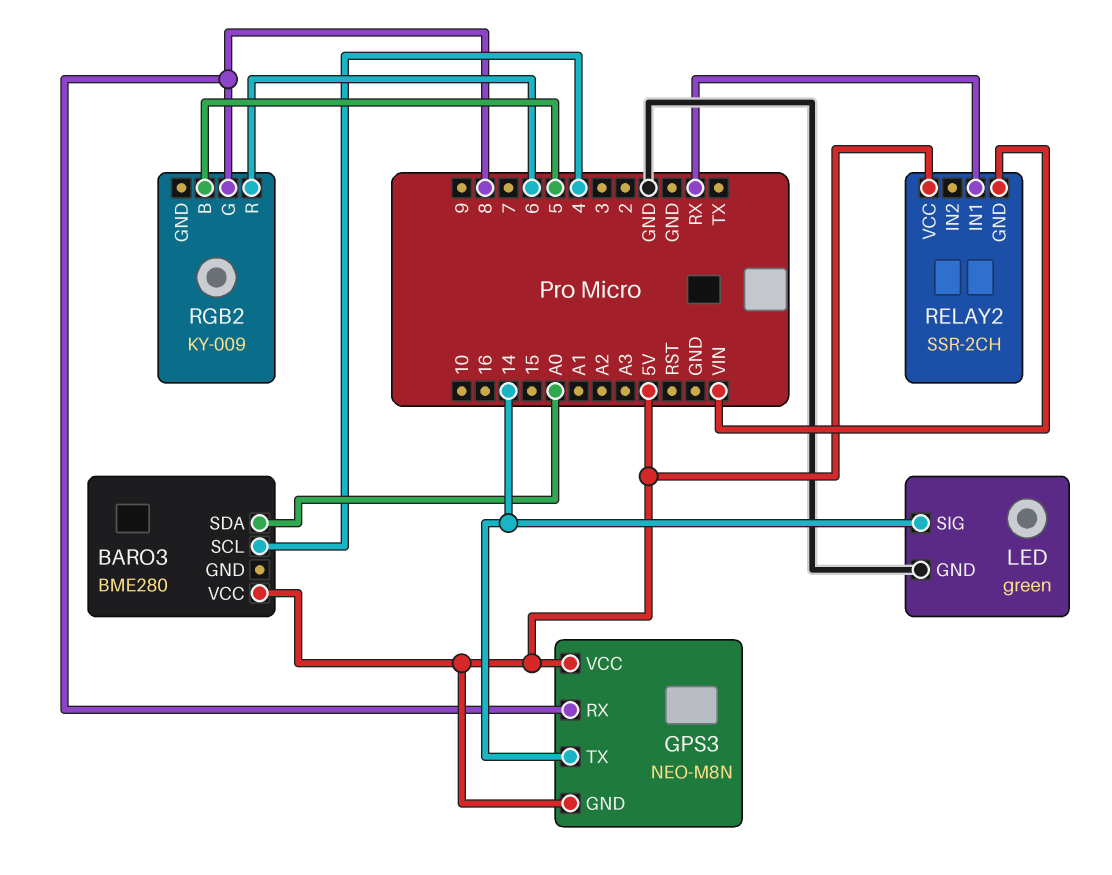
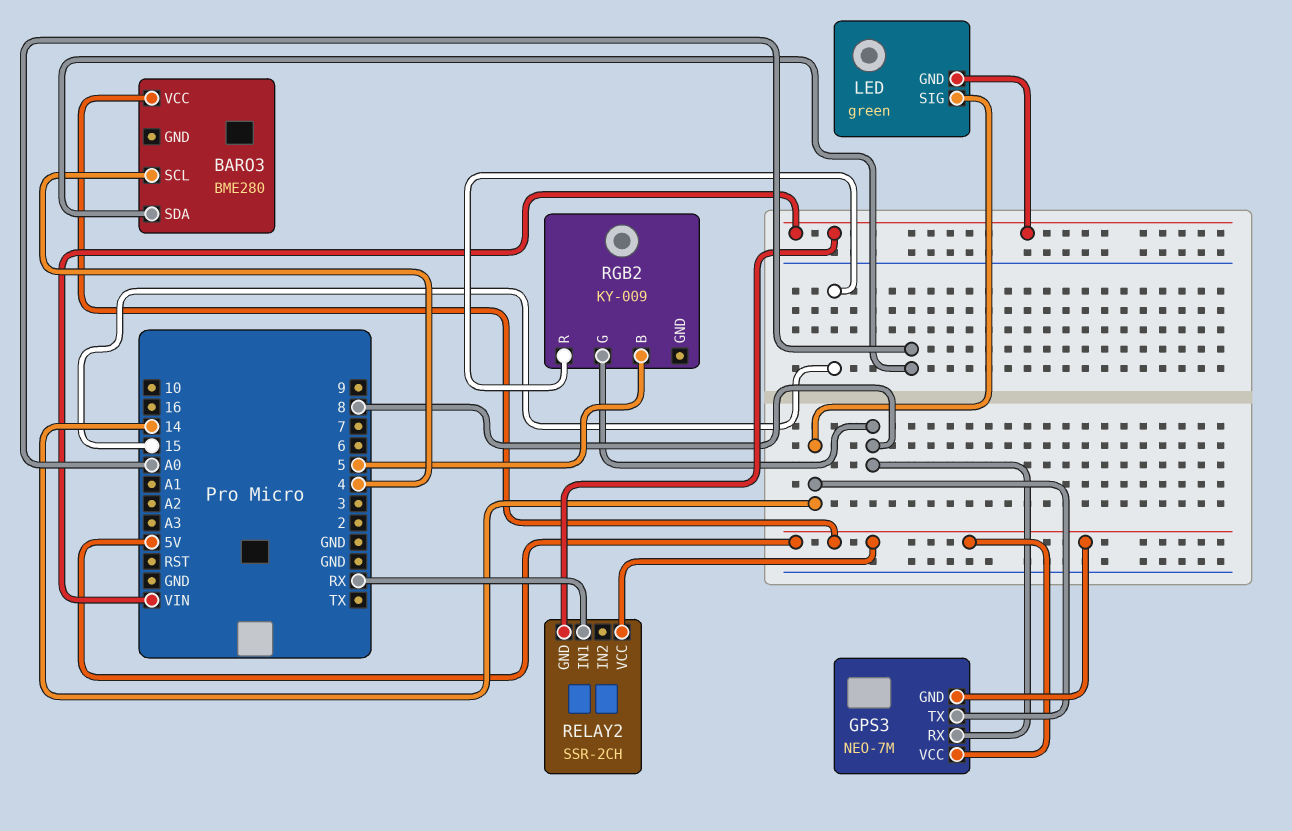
GPS3: NEO-M8N -> NEO-7M
LED pin GND: GND -> VIN
RGB2 pin R: 6 -> 15

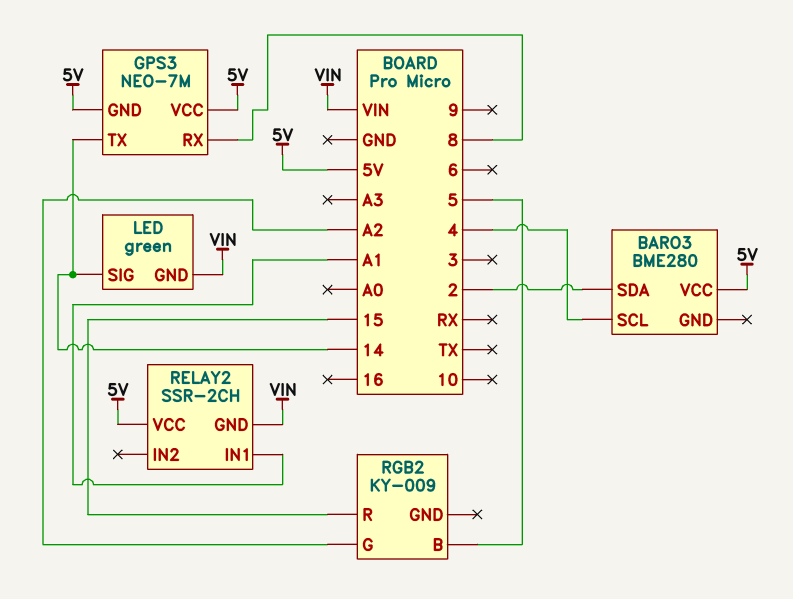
BARO3 pin SDA: A0 -> 2
RELAY2 pin IN1: RX -> A1
RGB2 pin G: 8 -> A2

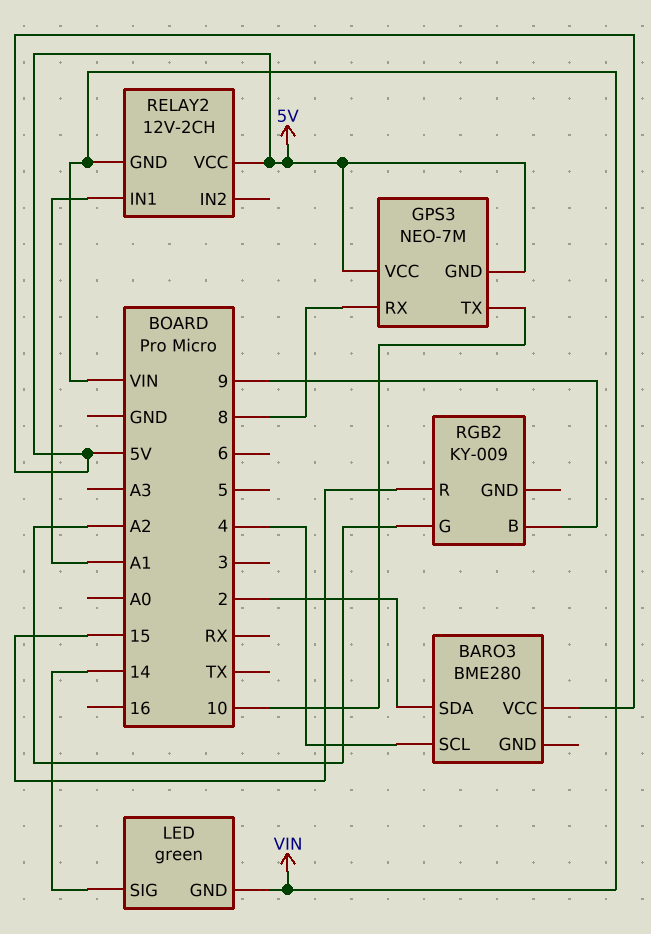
GPS3 pin TX: 14 -> 10
RELAY2: SSR-2CH -> 12V-2CH
RGB2 pin B: 5 -> 9

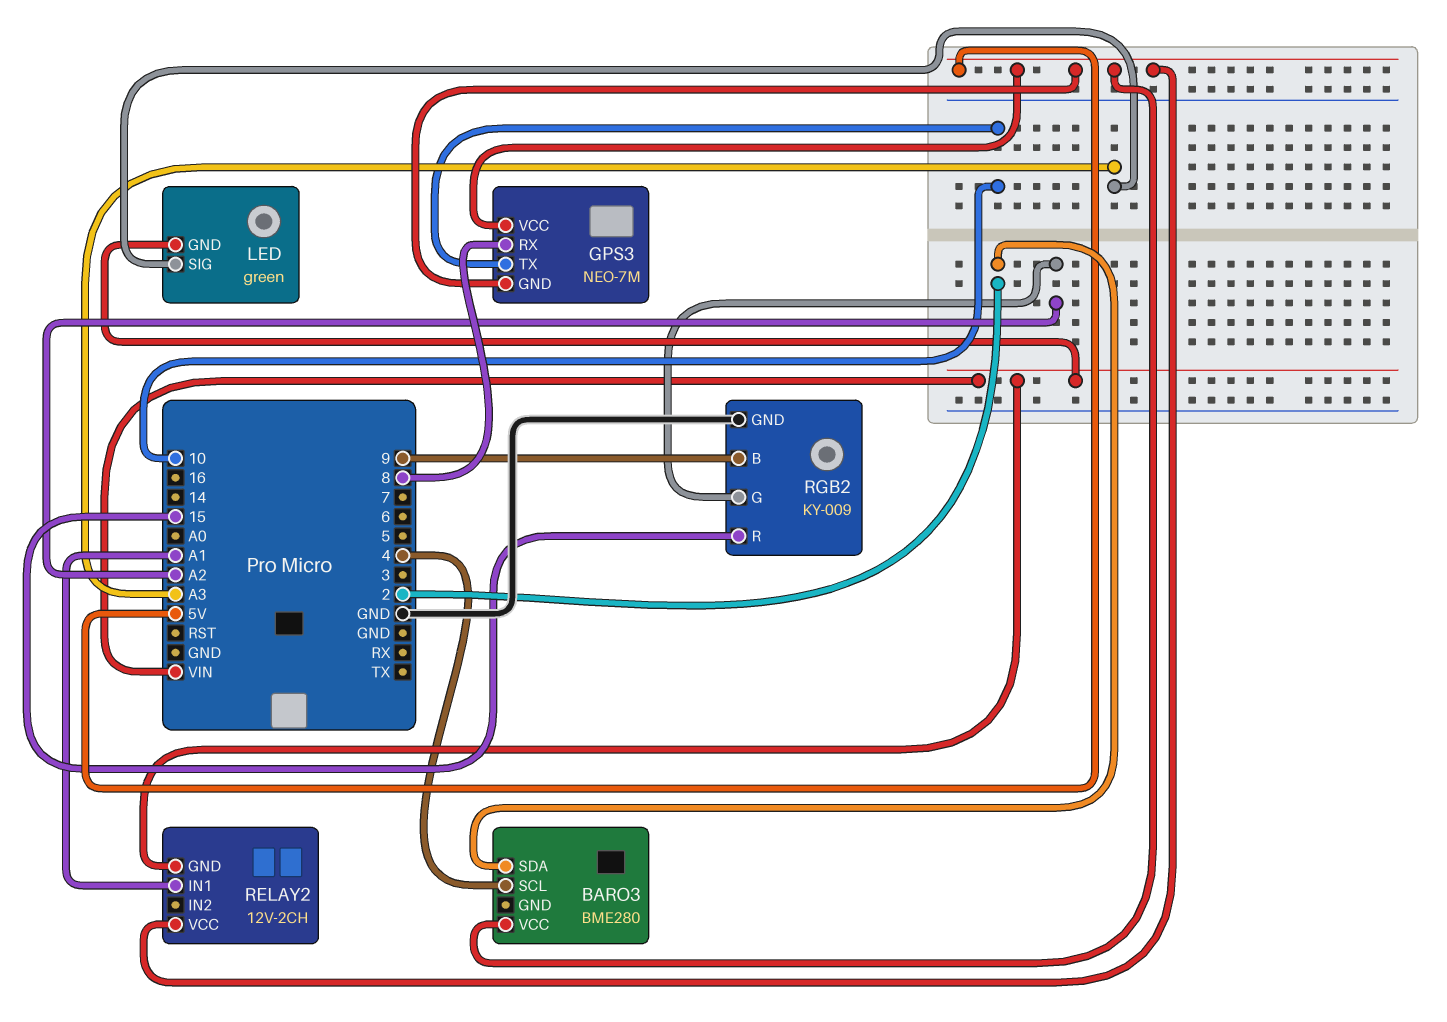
LED pin SIG: 14 -> A3
RGB2 pin GND: none -> GND

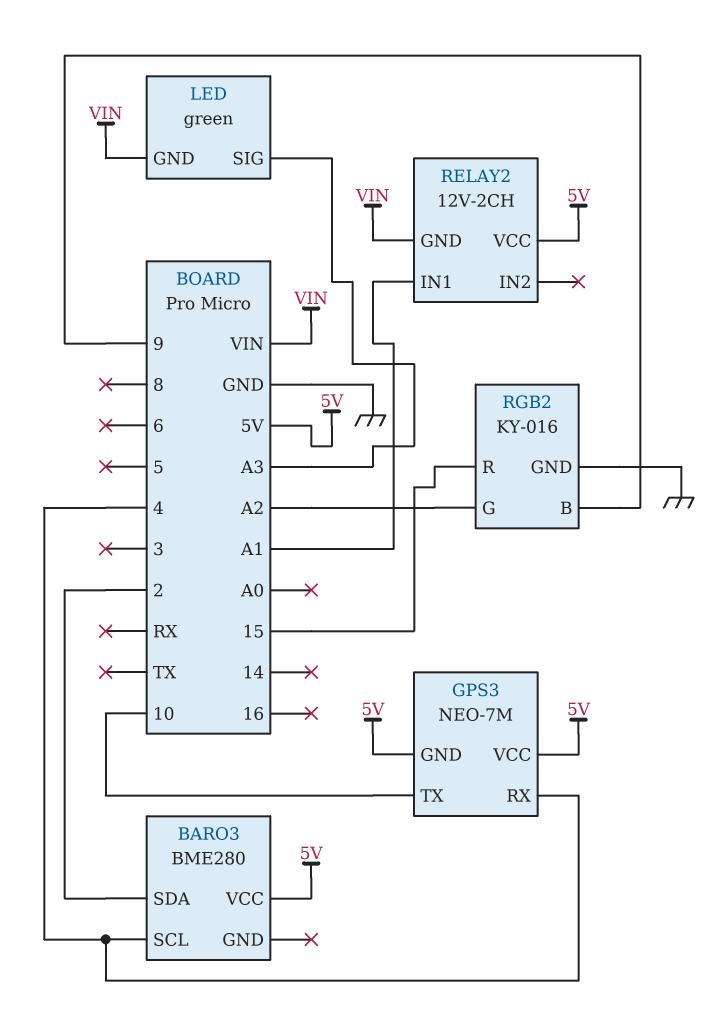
GPS3 pin RX: 8 -> 4
RGB2: KY-009 -> KY-016

